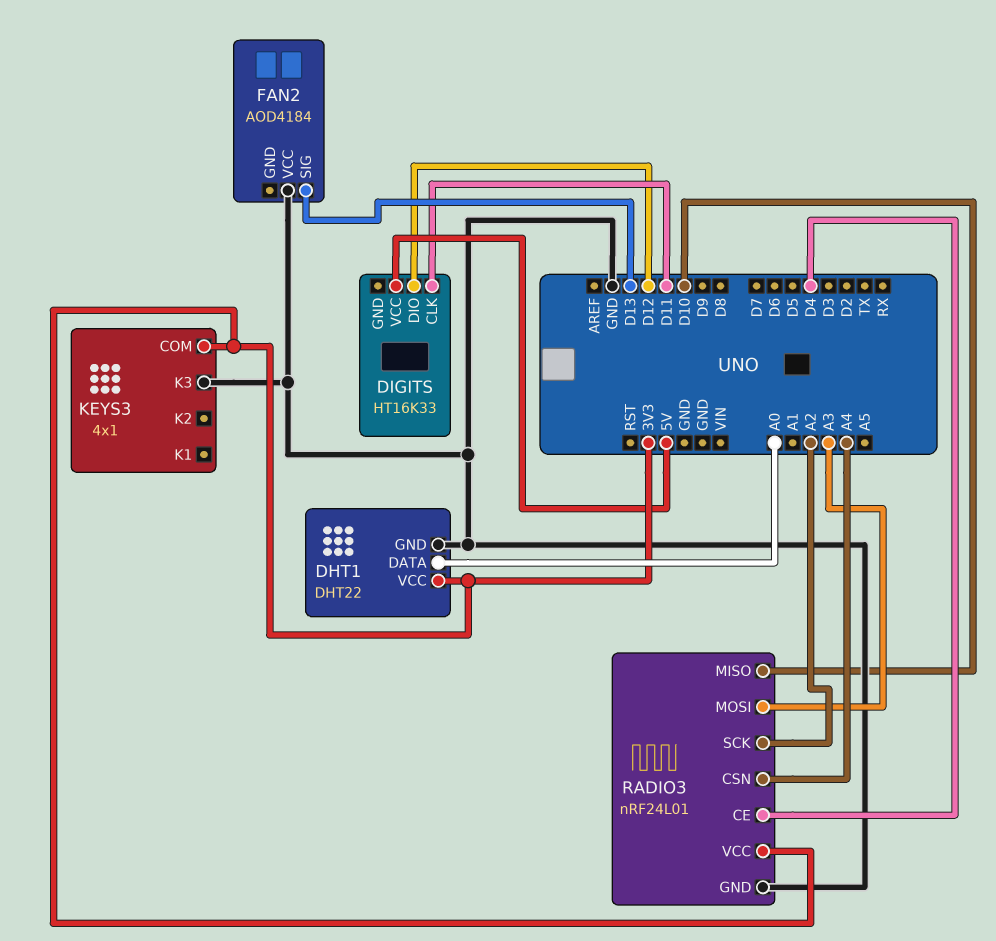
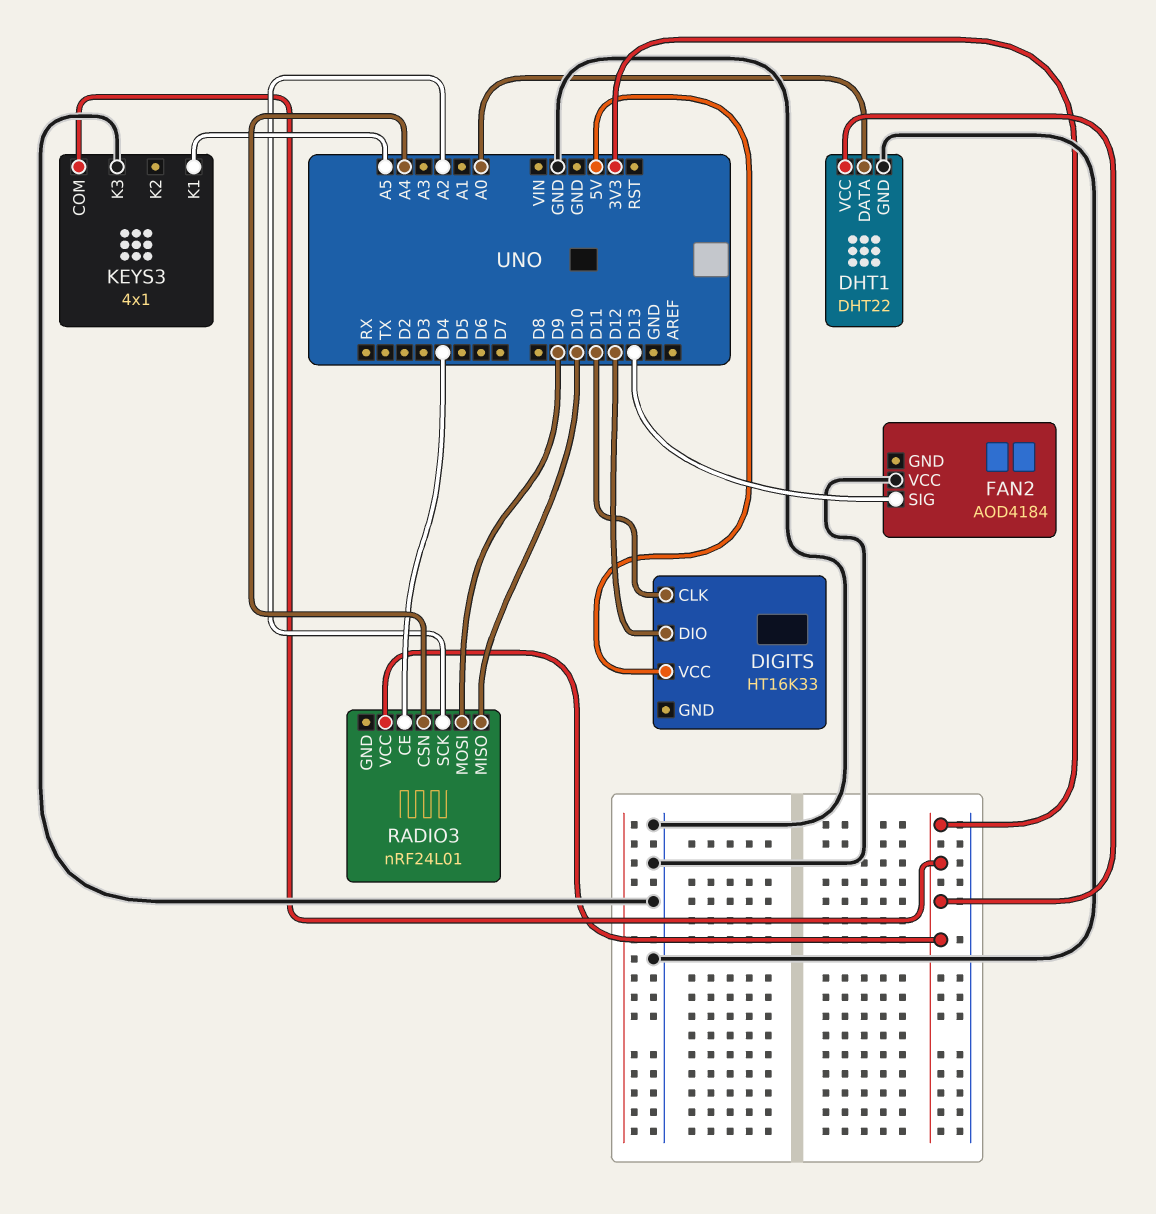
KEYS3 pin K1: none -> A5
RADIO3 pin GND: GND -> none
RADIO3 pin MOSI: A3 -> D9

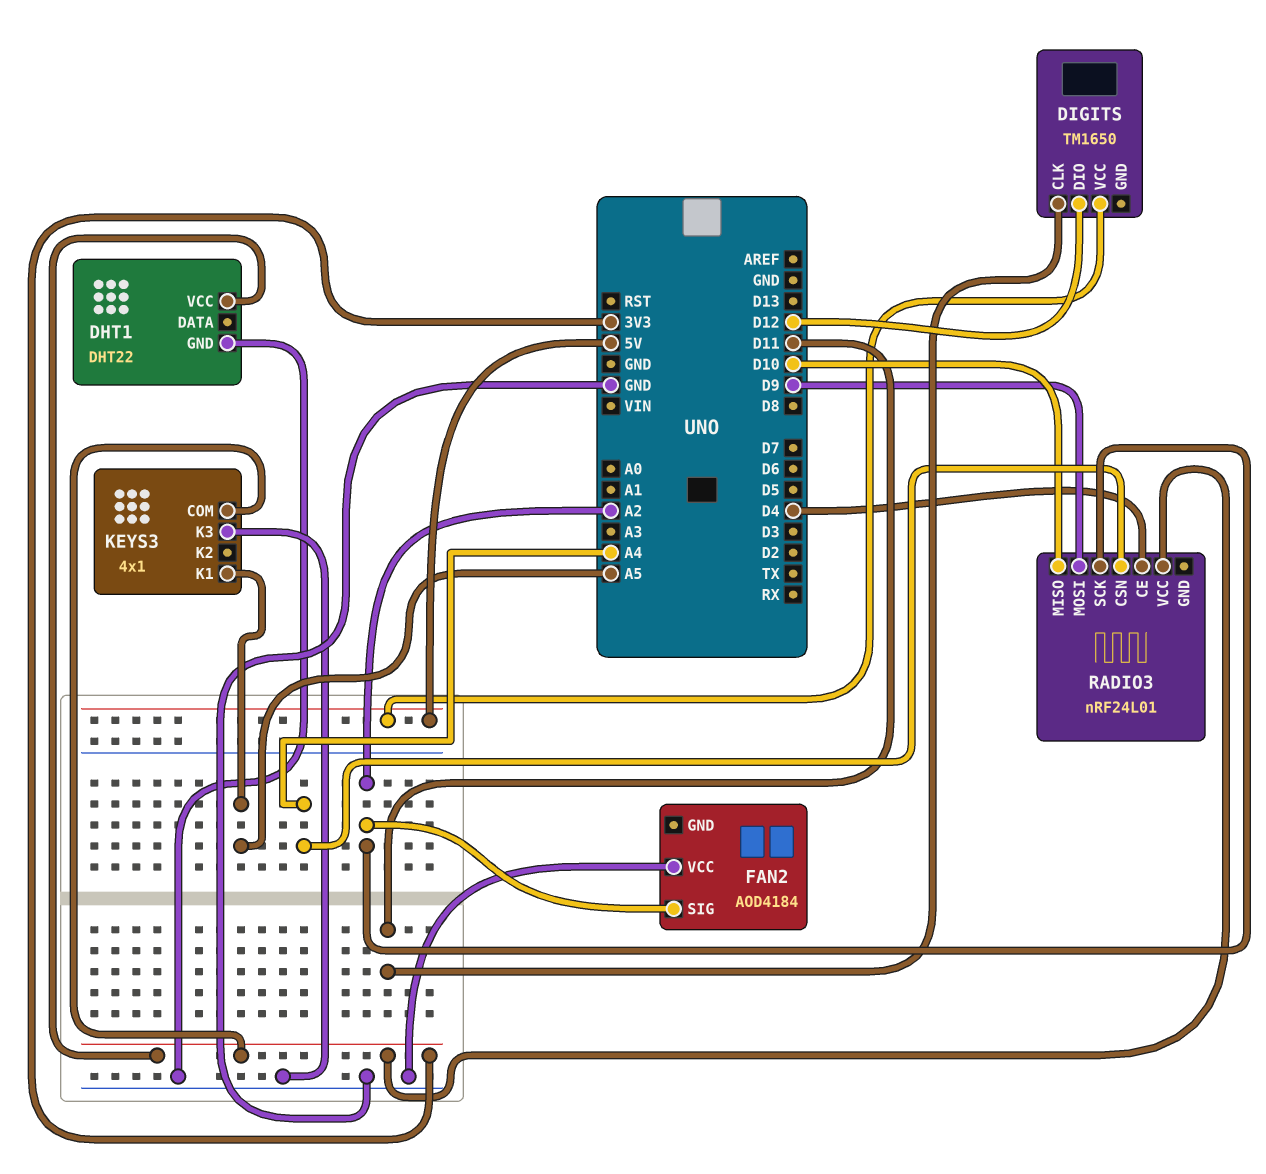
DHT1 pin DATA: A0 -> none
DIGITS: HT16K33 -> TM1650
FAN2 pin SIG: D13 -> A2

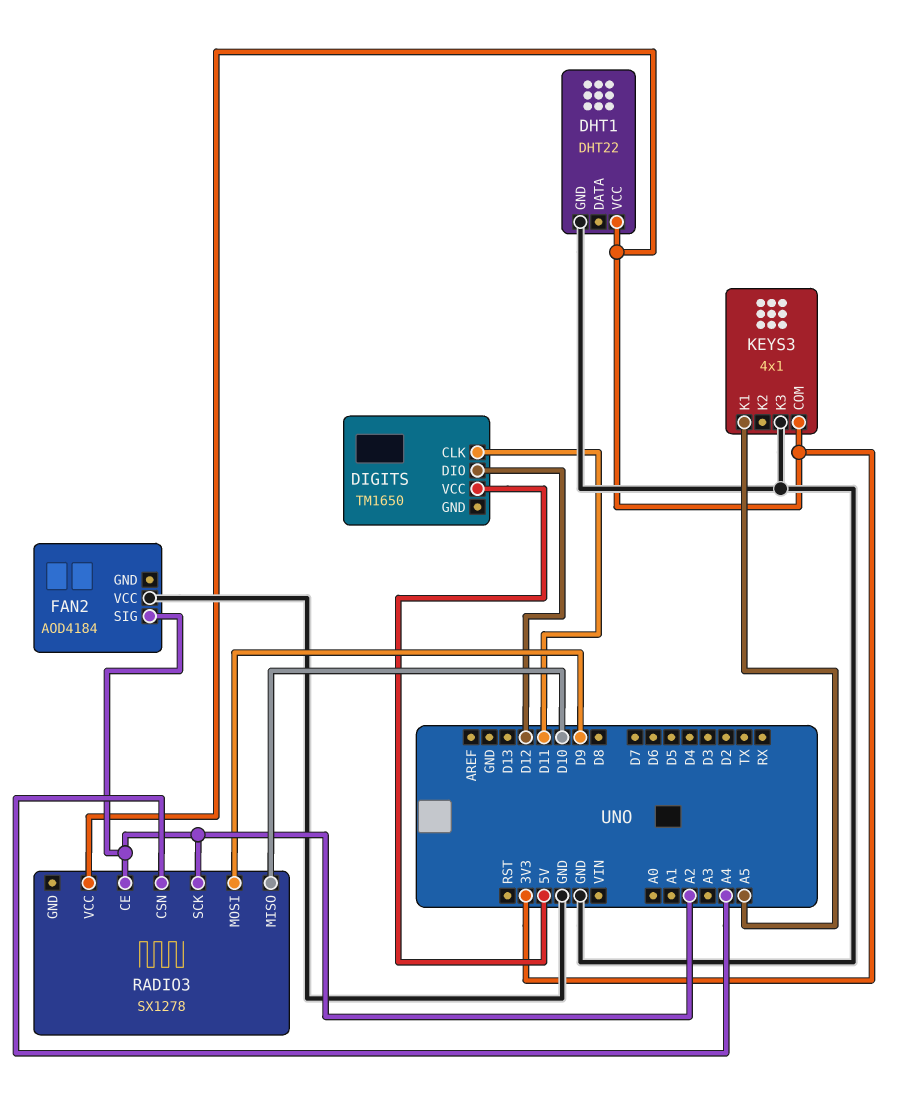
RADIO3: nRF24L01 -> SX1278
RADIO3 pin CE: D4 -> A2

